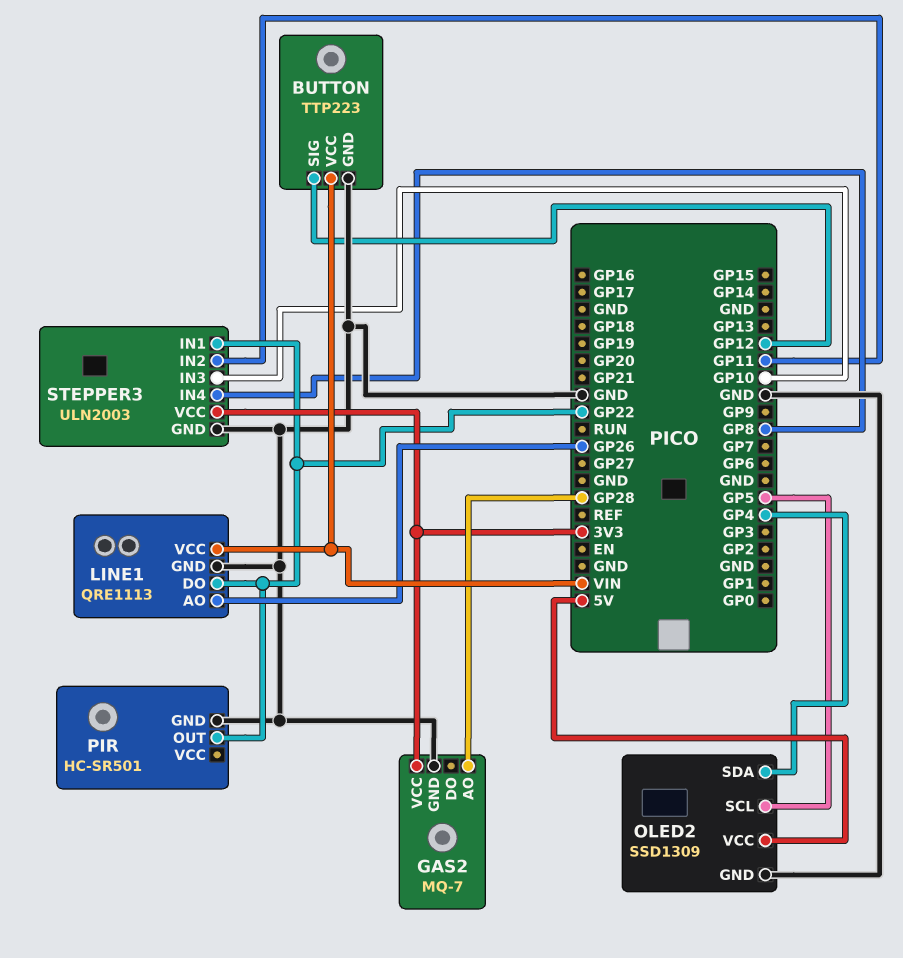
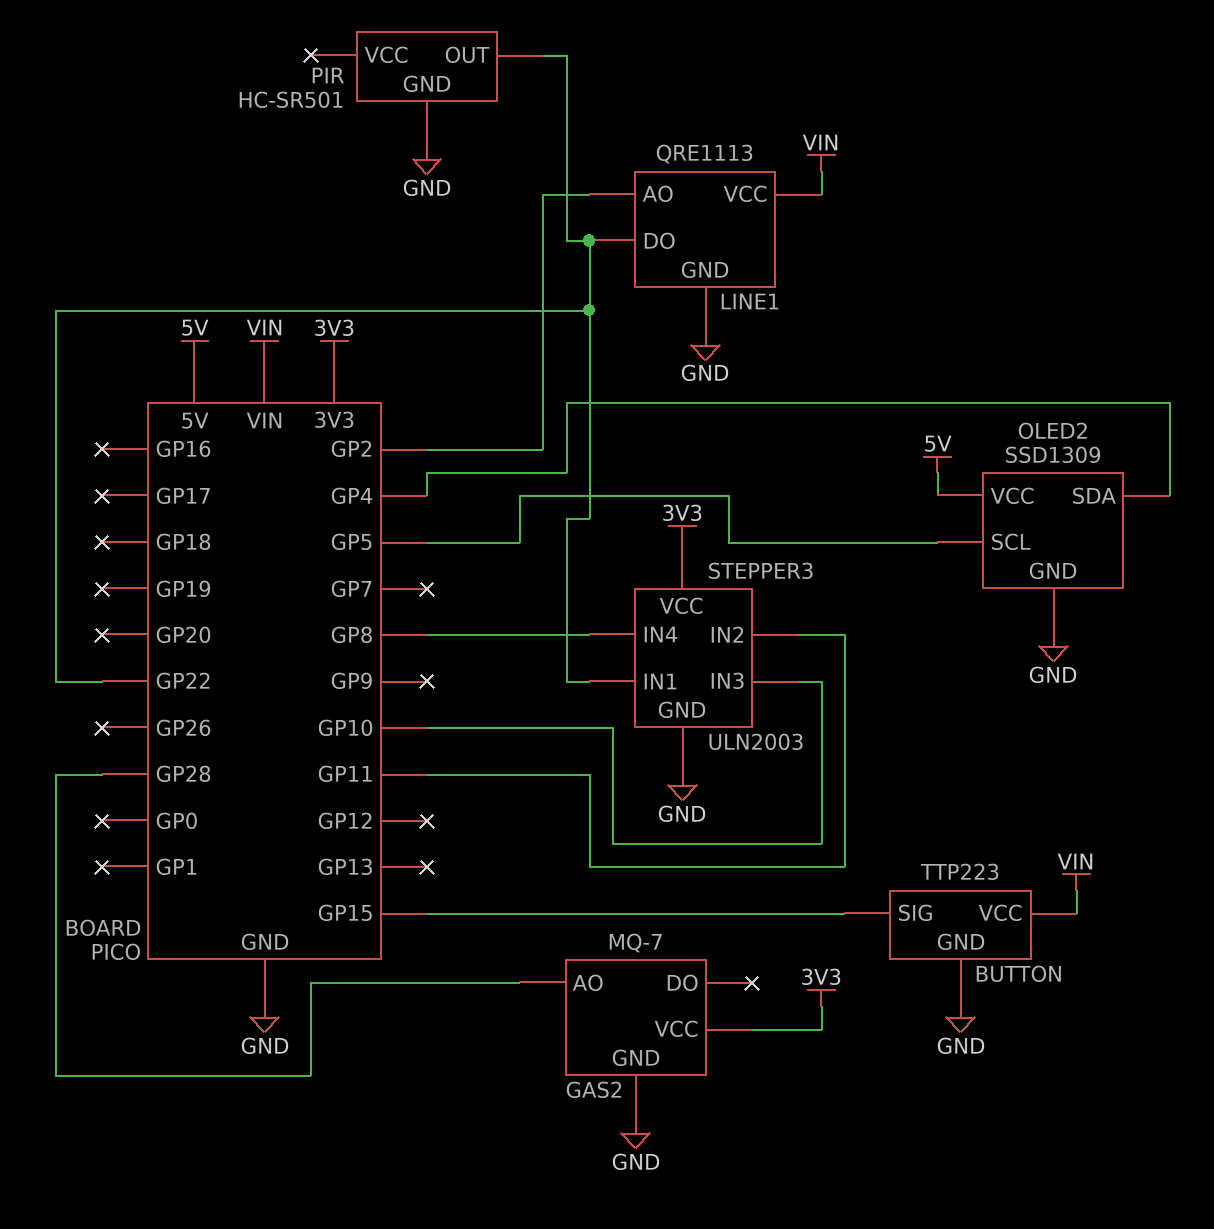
BUTTON pin SIG: GP12 -> GP15
LINE1 pin AO: GP26 -> GP2

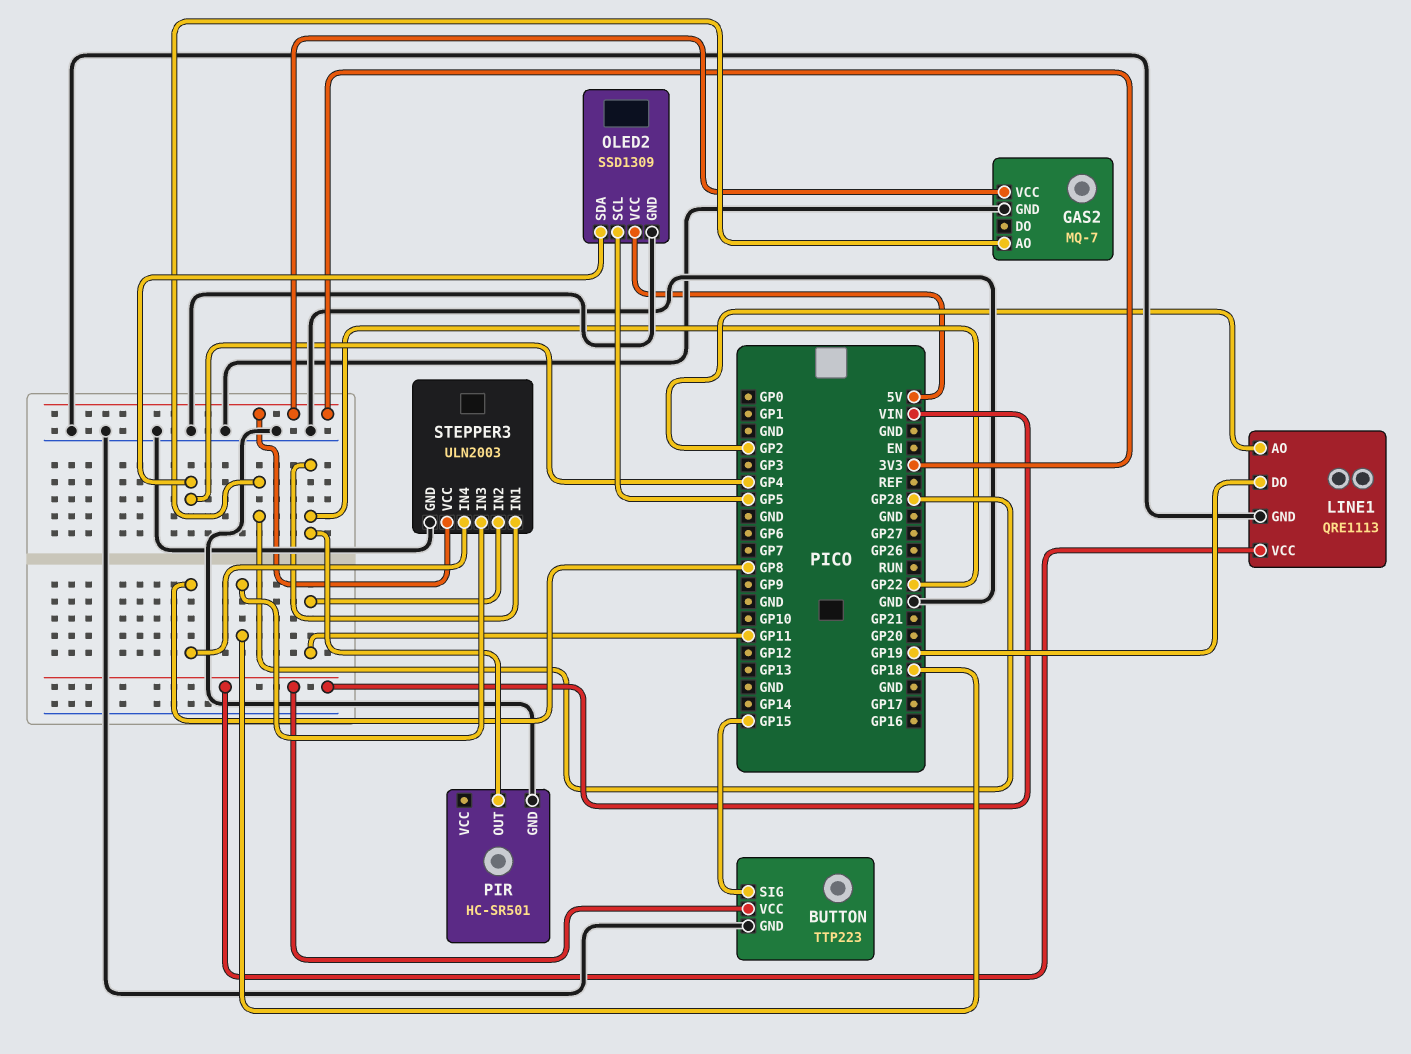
LINE1 pin DO: GP22 -> GP19
STEPPER3 pin IN3: GP10 -> GP18

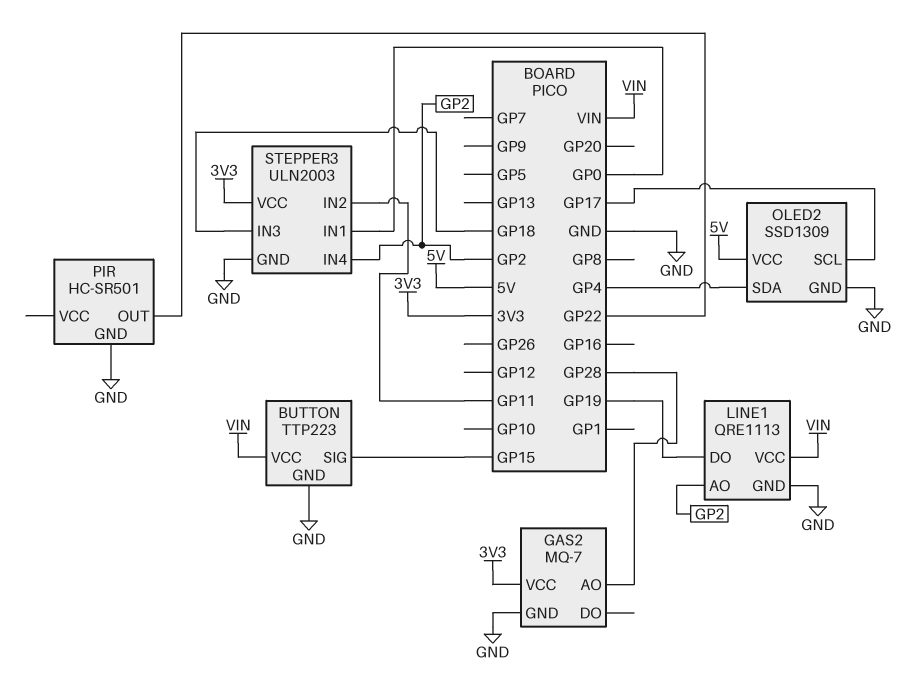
OLED2 pin SCL: GP5 -> GP17
STEPPER3 pin IN1: GP22 -> GP0
STEPPER3 pin IN4: GP8 -> GP2

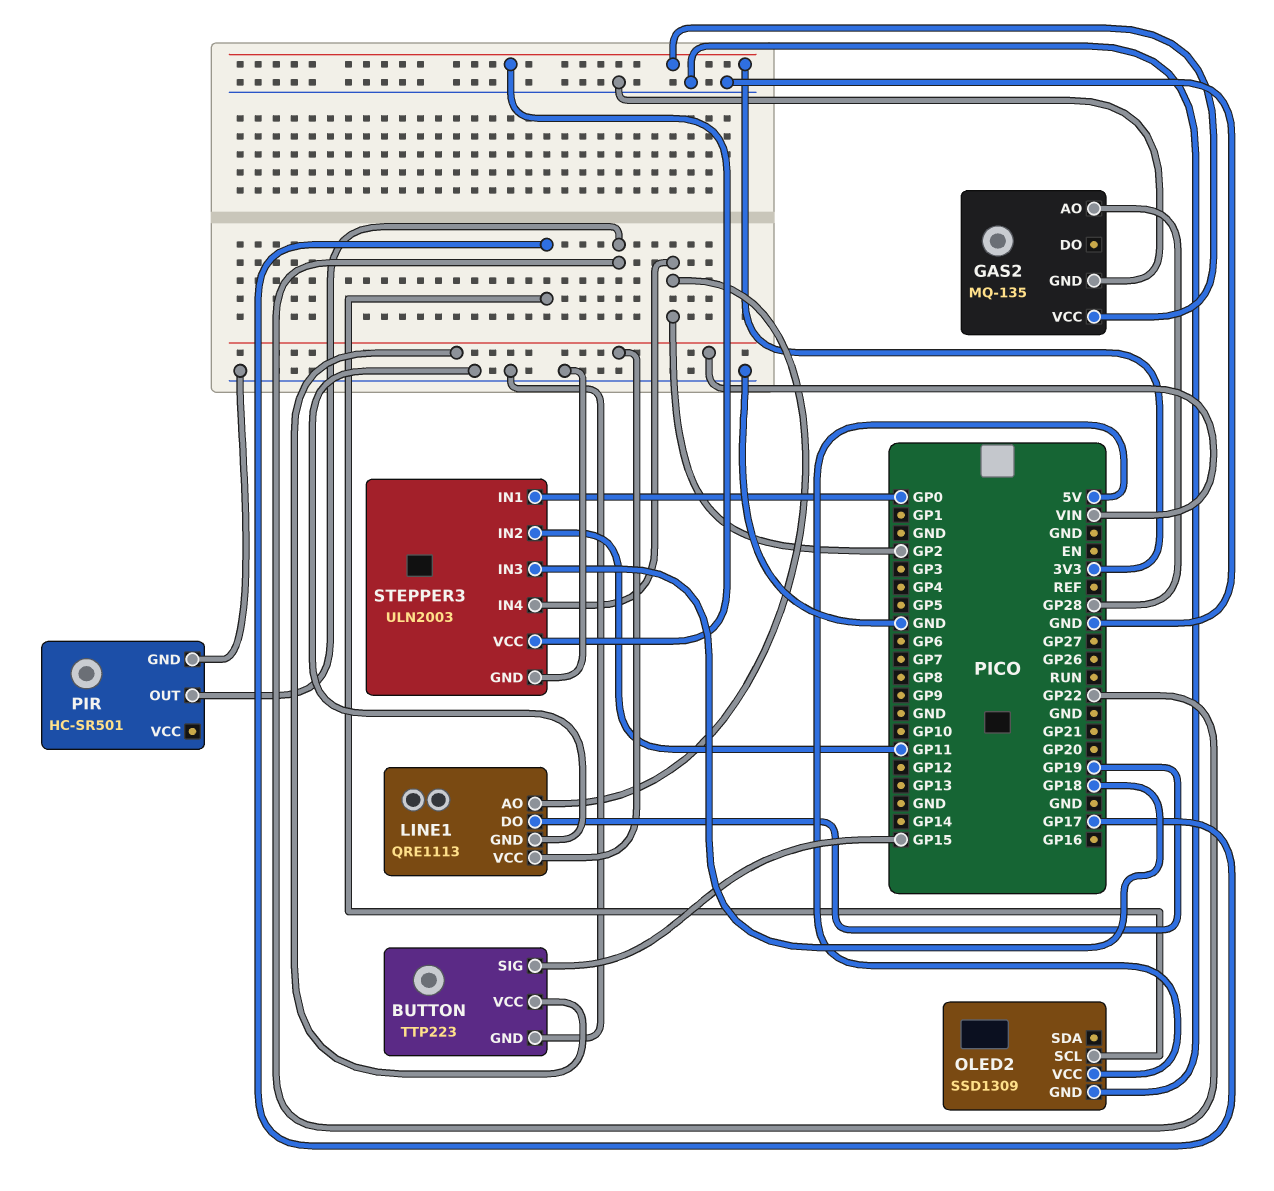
GAS2: MQ-7 -> MQ-135
OLED2 pin SDA: GP4 -> none

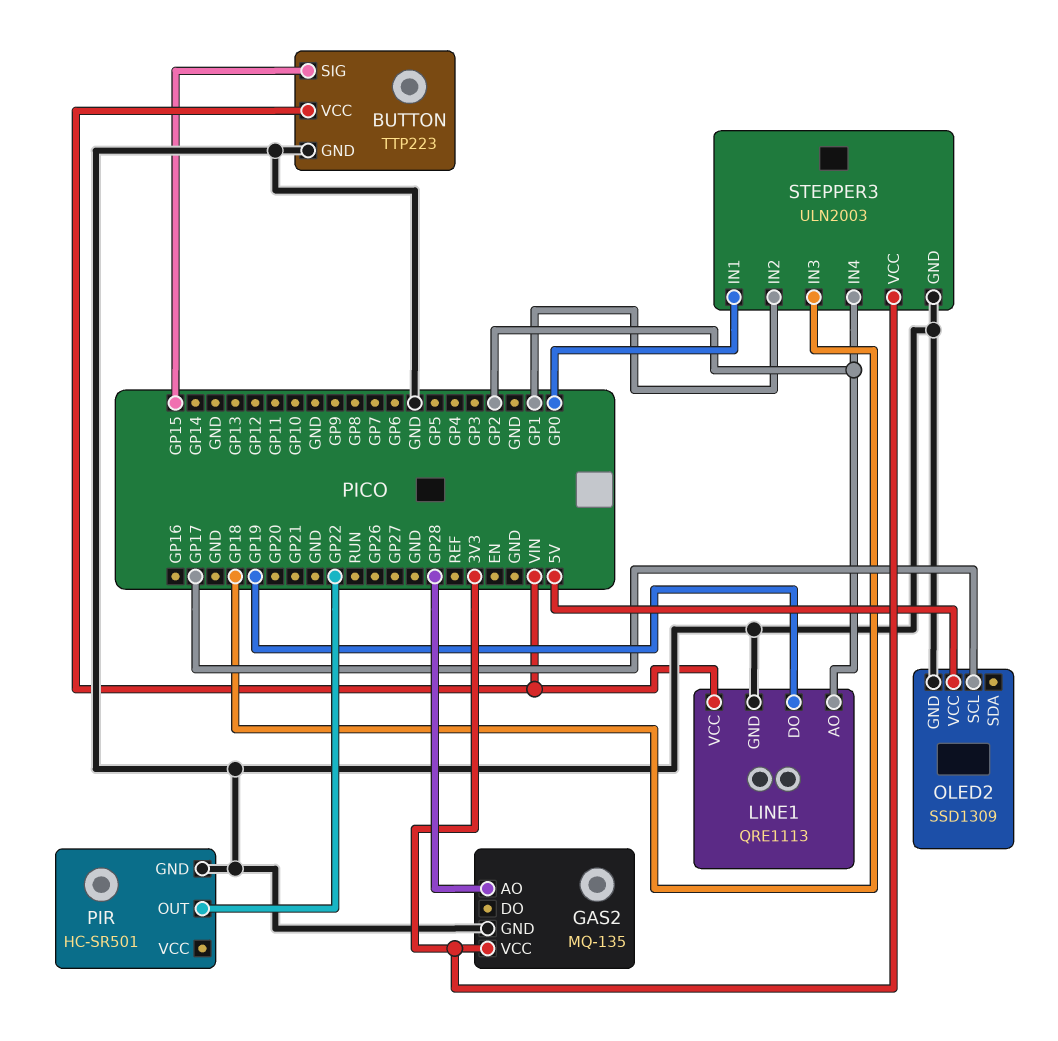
STEPPER3 pin IN2: GP11 -> GP1

